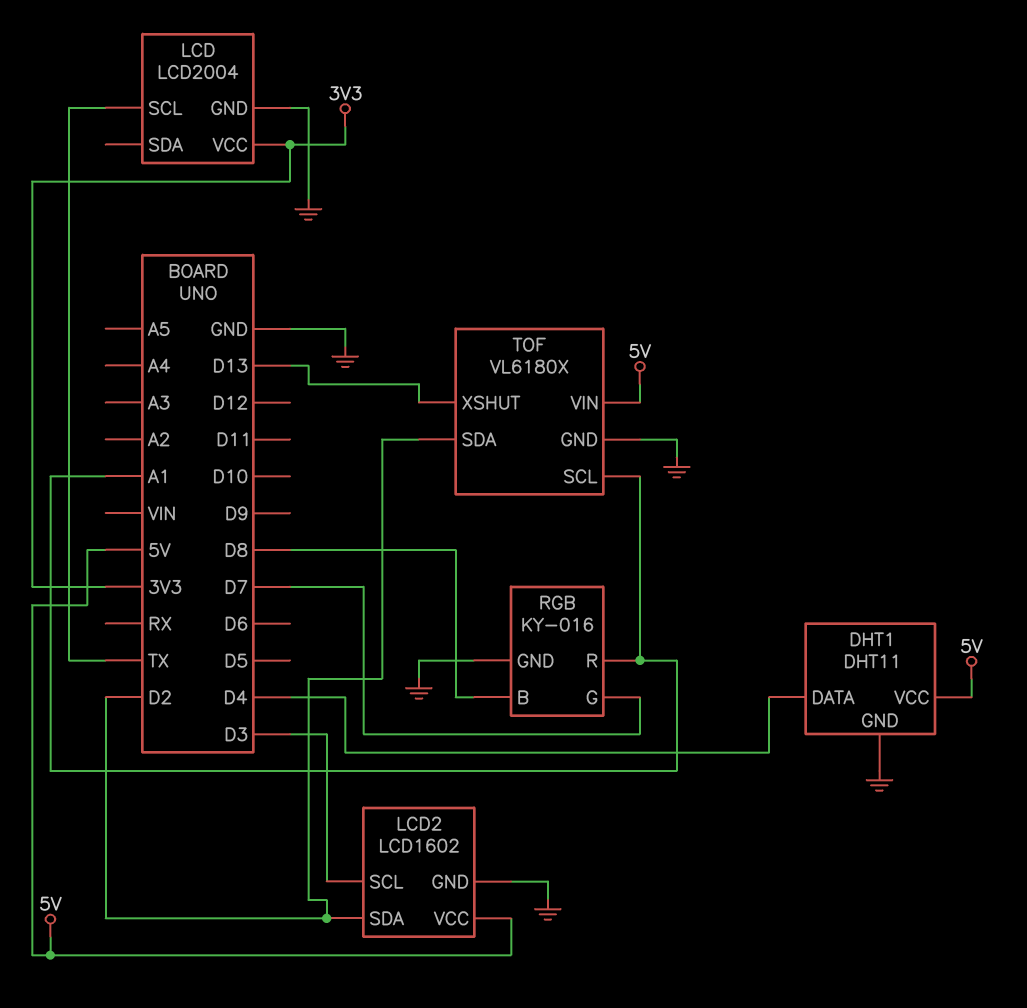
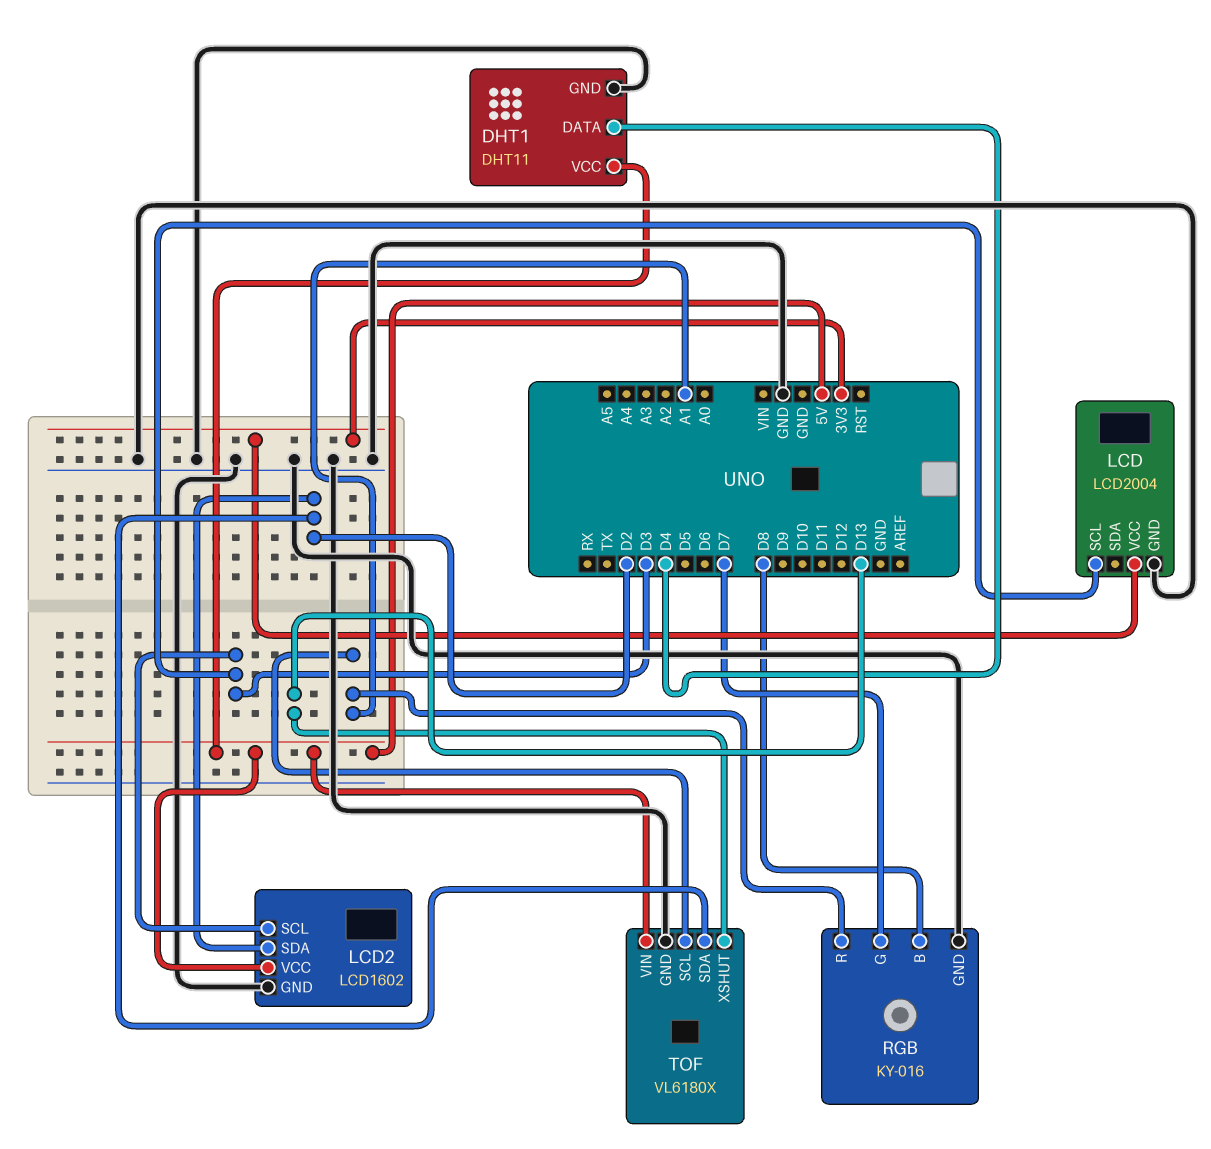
LCD pin SCL: TX -> D3

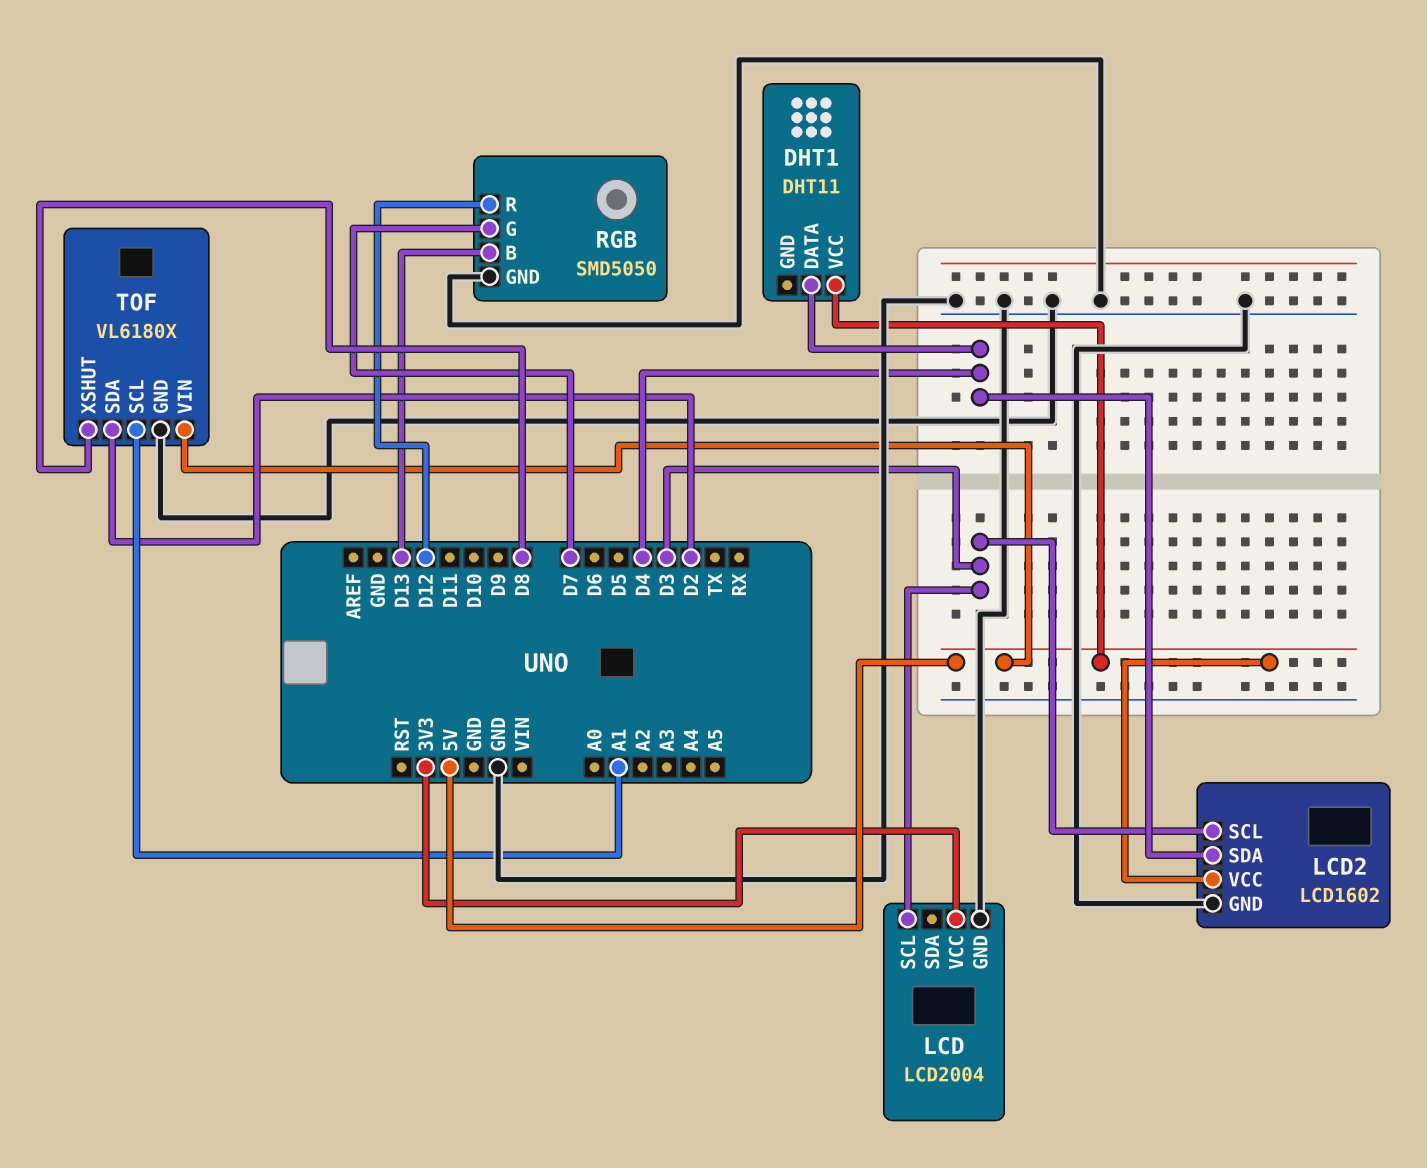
DHT1 pin GND: GND -> none
LCD2 pin SDA: D2 -> D4
RGB: KY-016 -> SMD5050
RGB pin B: D8 -> D13
RGB pin R: A1 -> D12
TOF pin XSHUT: D13 -> D8

